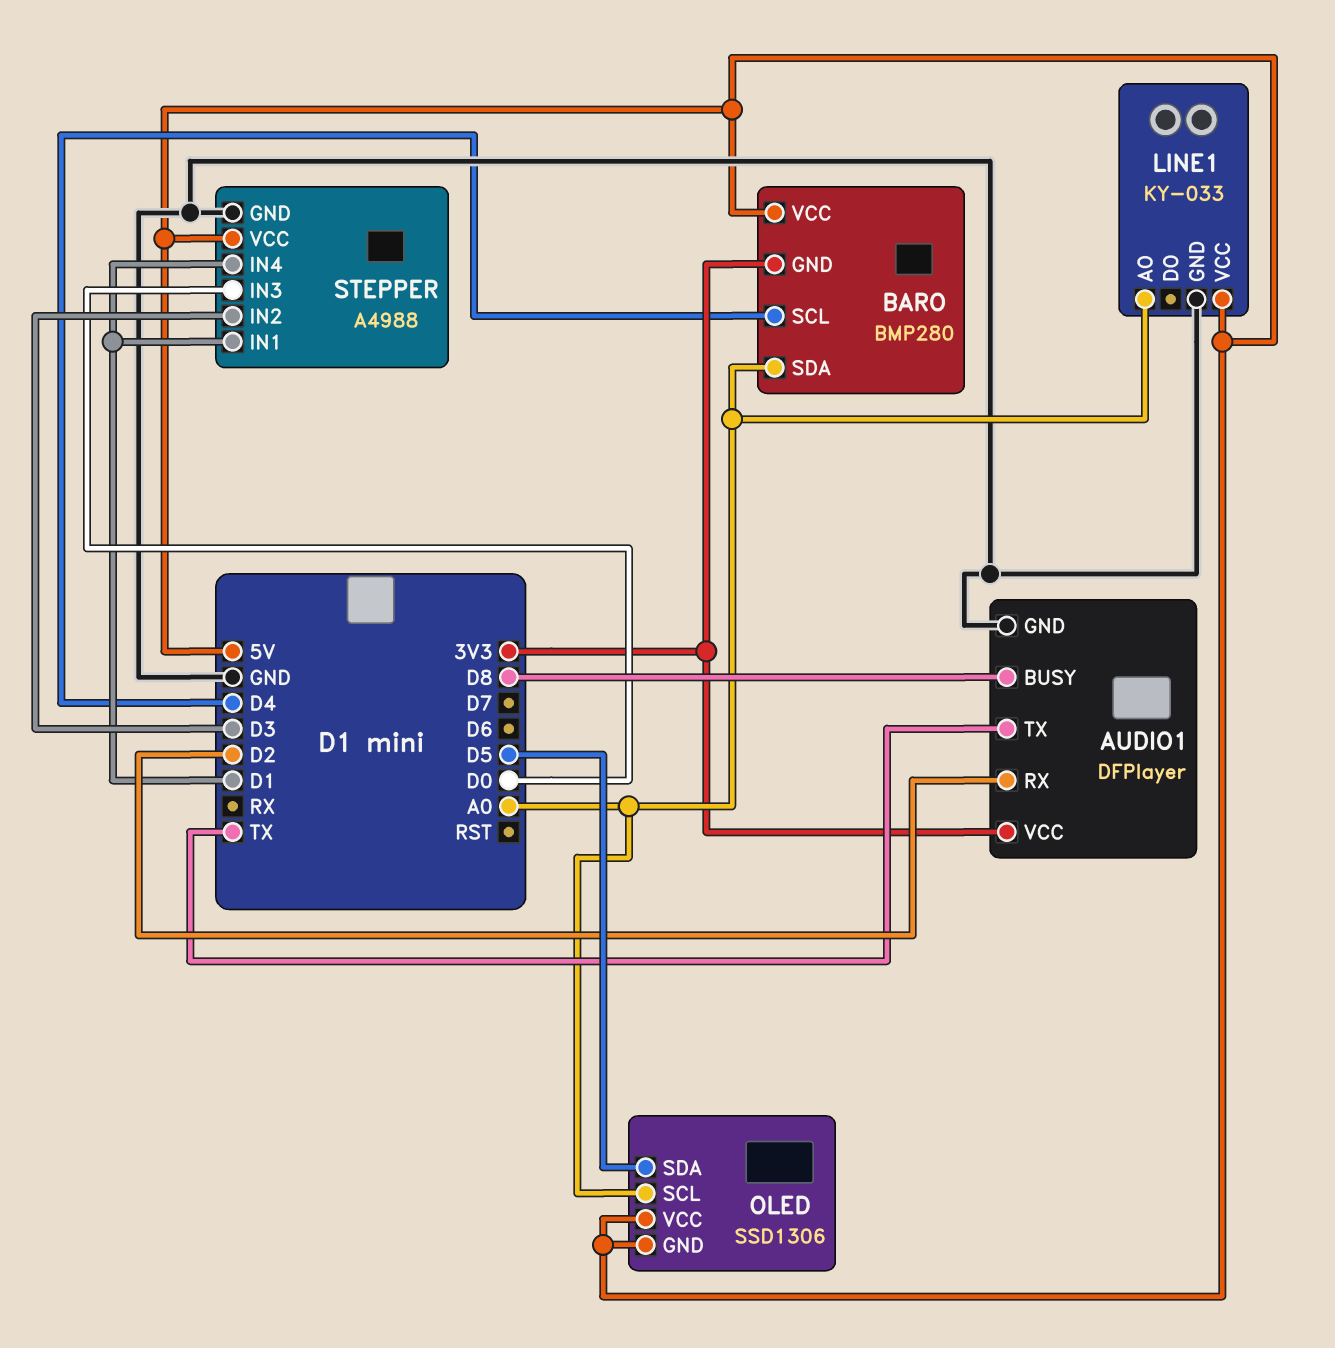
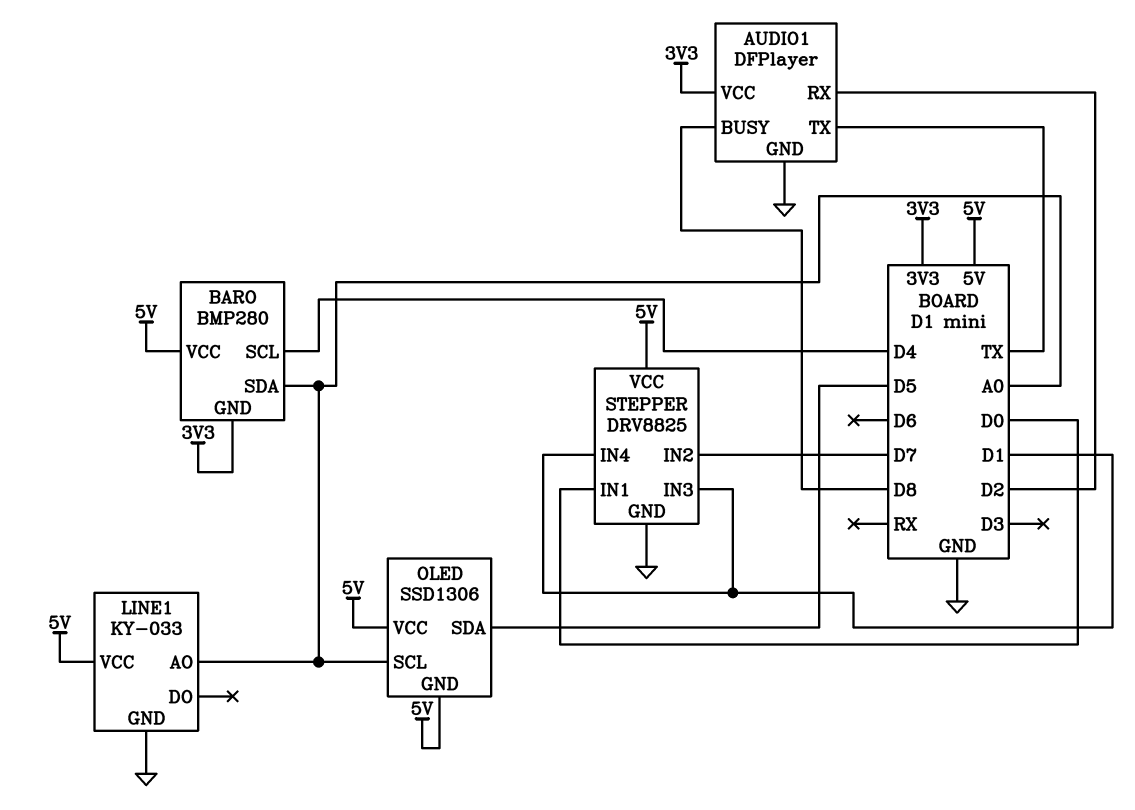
STEPPER: A4988 -> DRV8825
STEPPER pin IN1: D1 -> D0
STEPPER pin IN2: D3 -> D7
STEPPER pin IN3: D0 -> D1

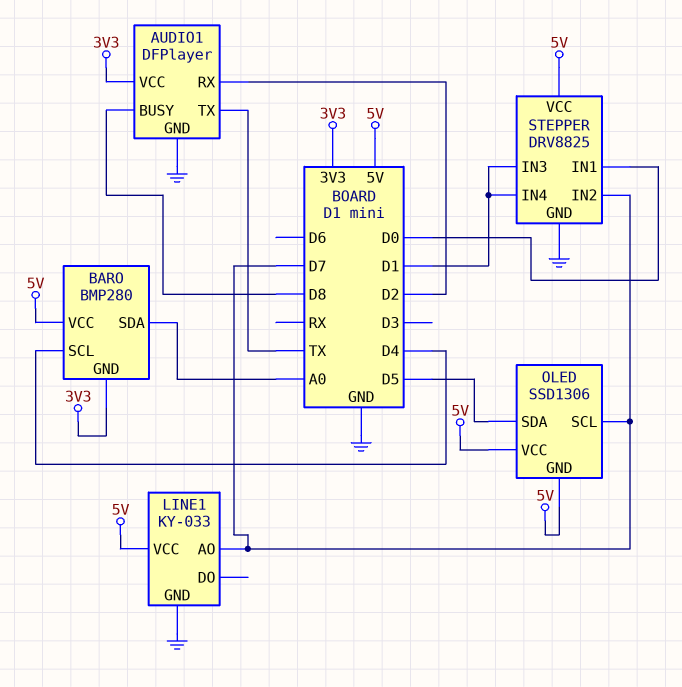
LINE1 pin AO: A0 -> D7
OLED pin SCL: A0 -> D7

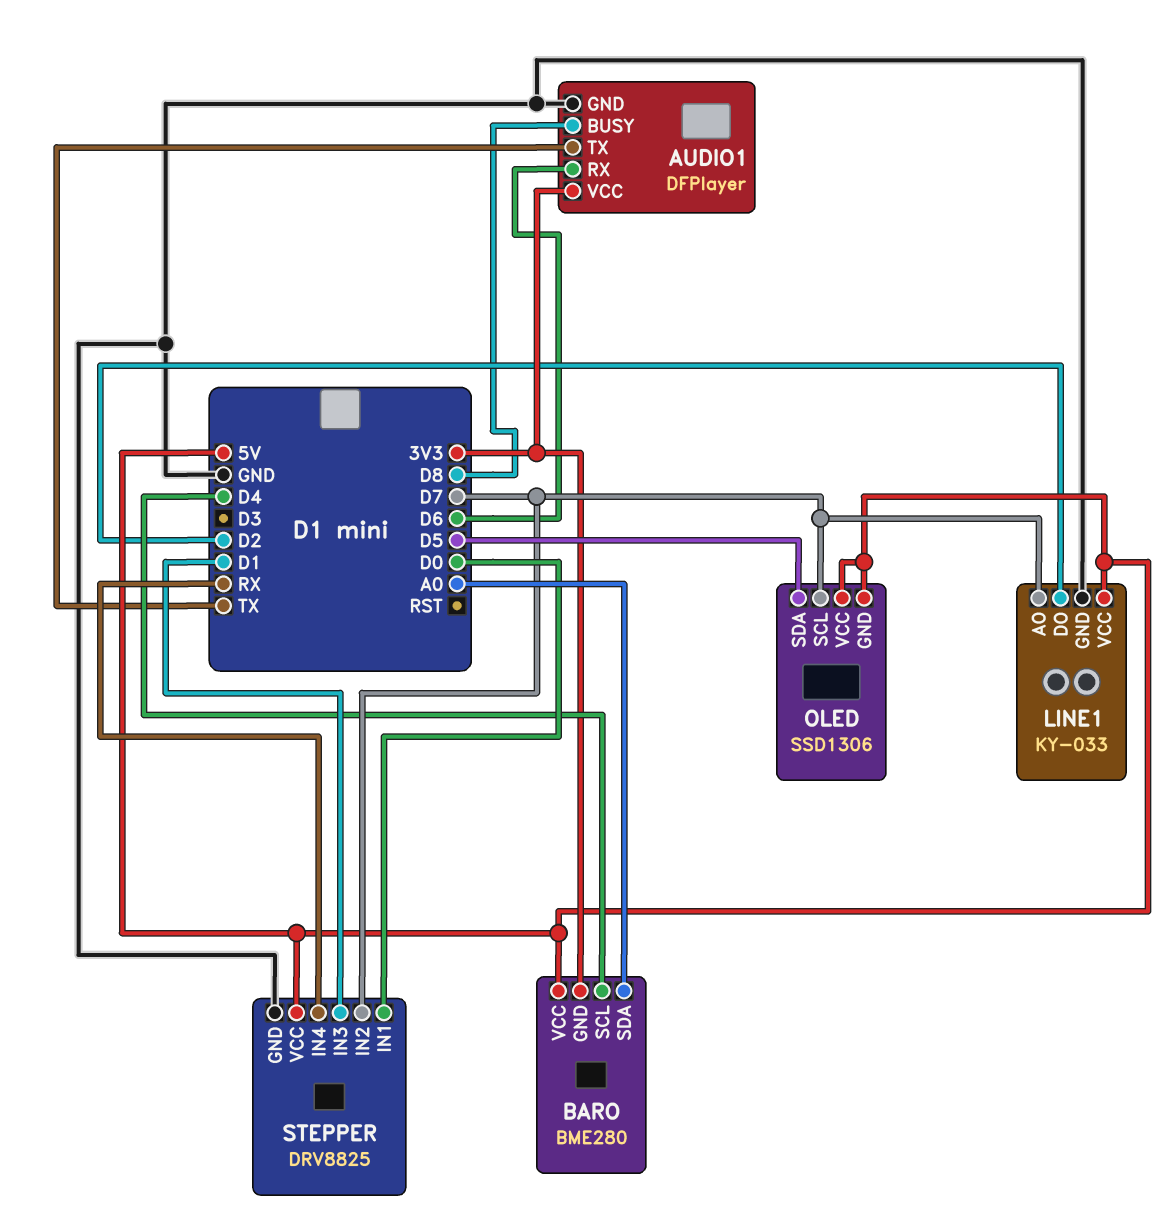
AUDIO1 pin RX: D2 -> D6
BARO: BMP280 -> BME280
LINE1 pin DO: none -> D2
STEPPER pin IN4: D1 -> RX

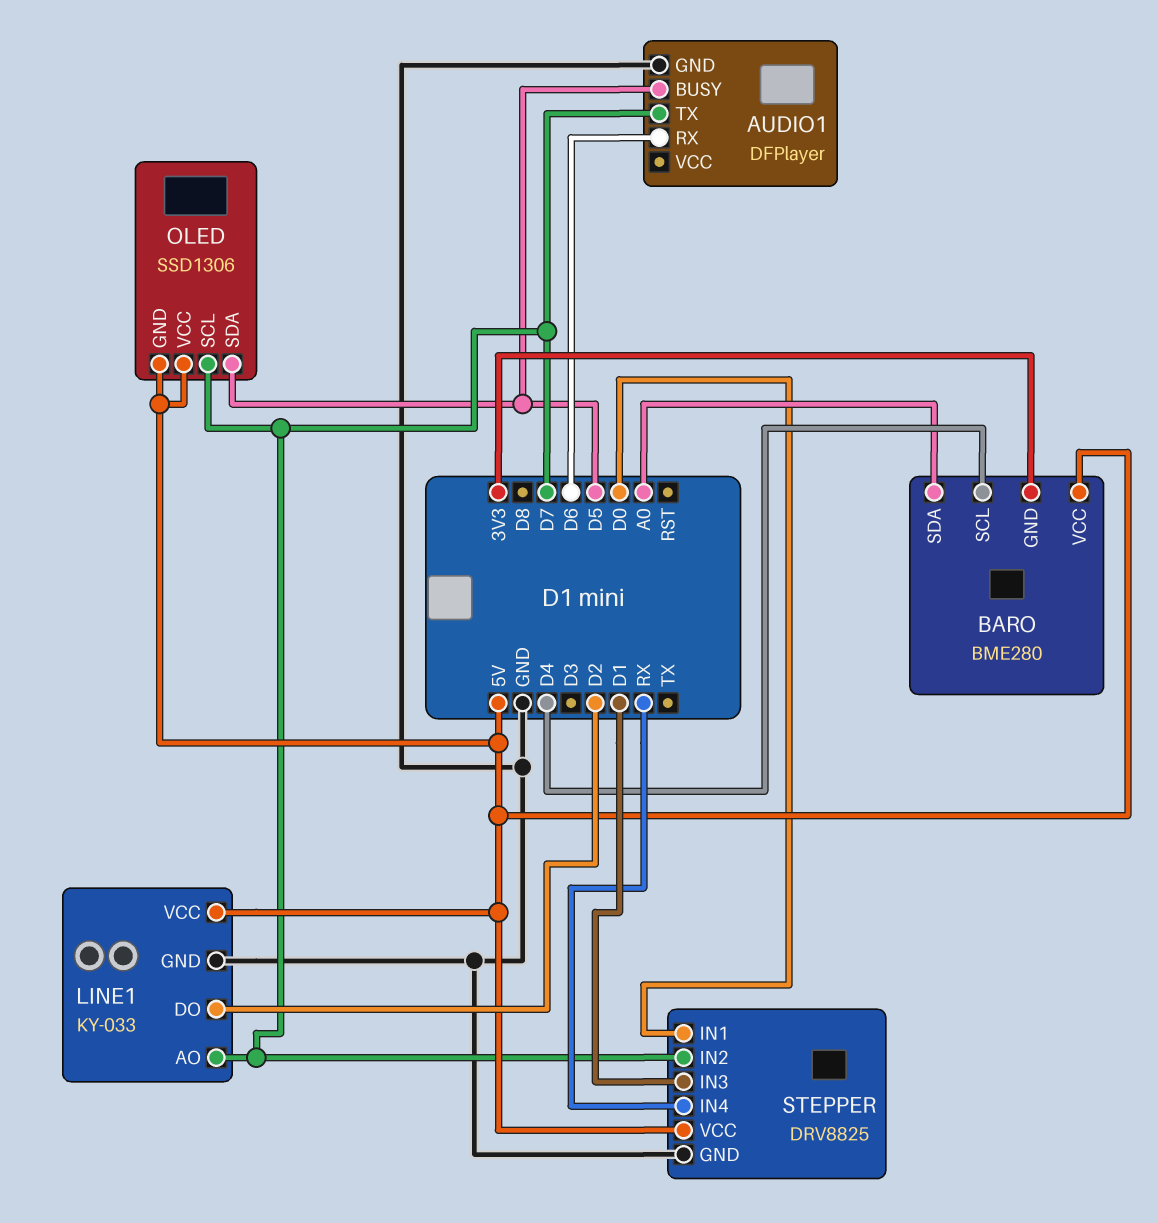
AUDIO1 pin BUSY: D8 -> D5
AUDIO1 pin TX: TX -> D7
AUDIO1 pin VCC: 3V3 -> none

